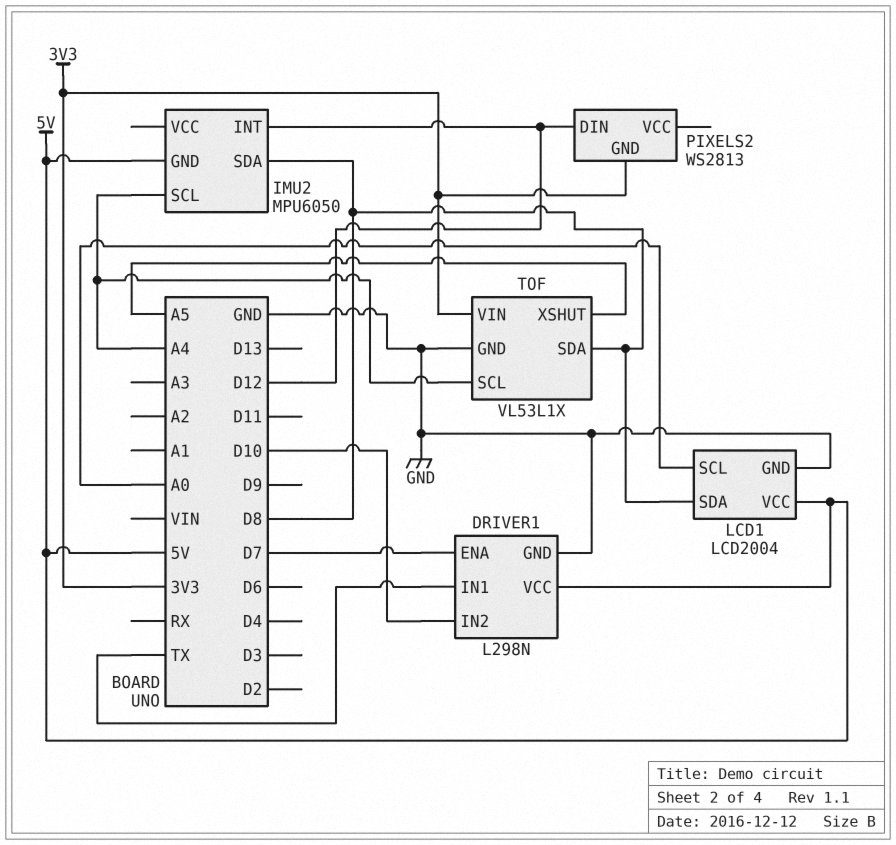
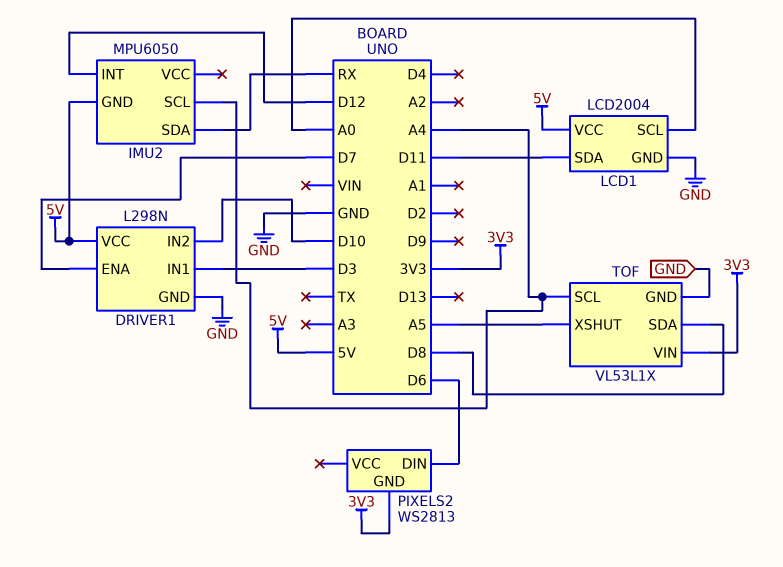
DRIVER1 pin IN1: TX -> D3
IMU2 pin SDA: D8 -> RX
LCD1 pin SDA: D8 -> D11
PIXELS2 pin DIN: D12 -> D6

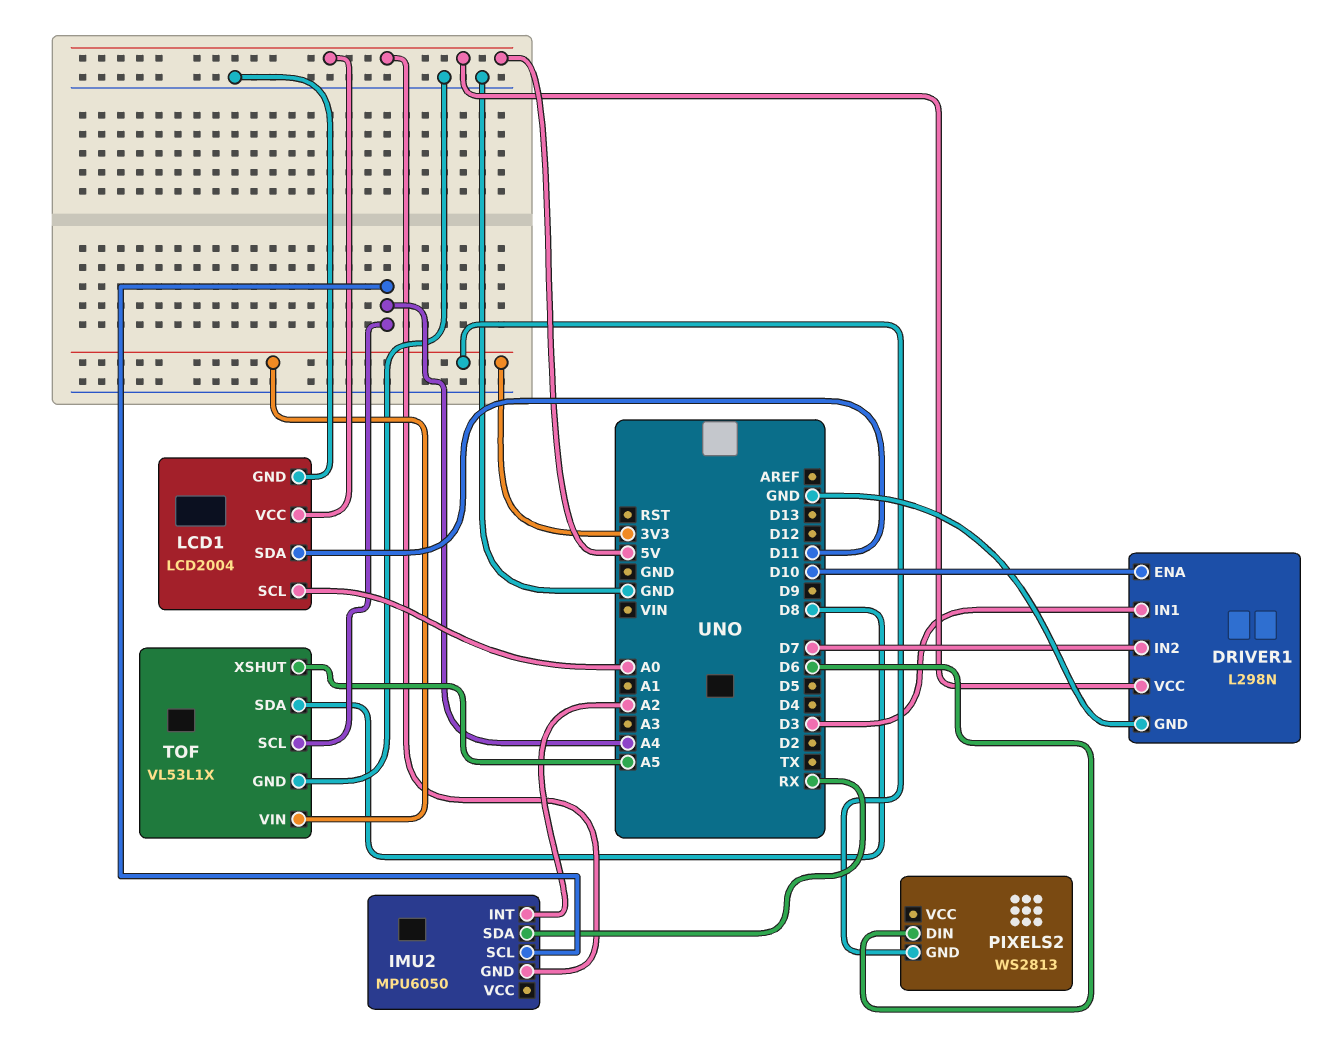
DRIVER1 pin ENA: D7 -> D10
DRIVER1 pin IN2: D10 -> D7
IMU2 pin INT: D12 -> A2

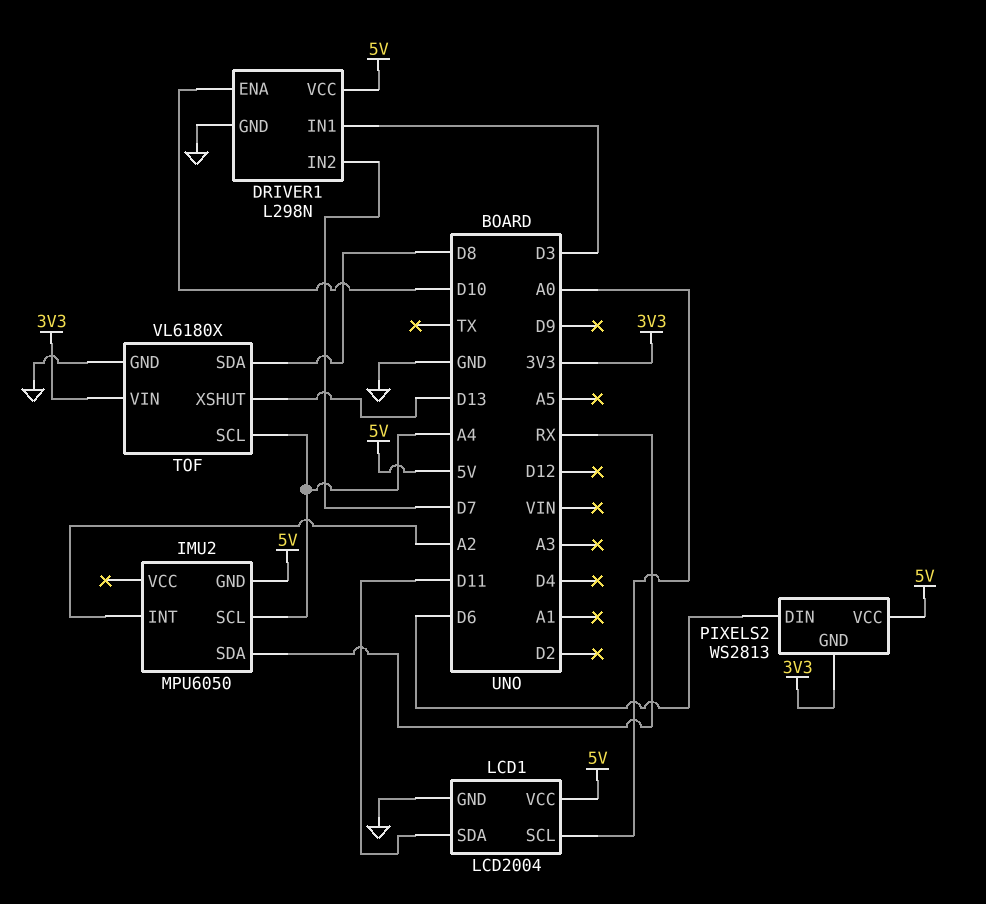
PIXELS2 pin VCC: none -> 5V
TOF: VL53L1X -> VL6180X
TOF pin XSHUT: A5 -> D13

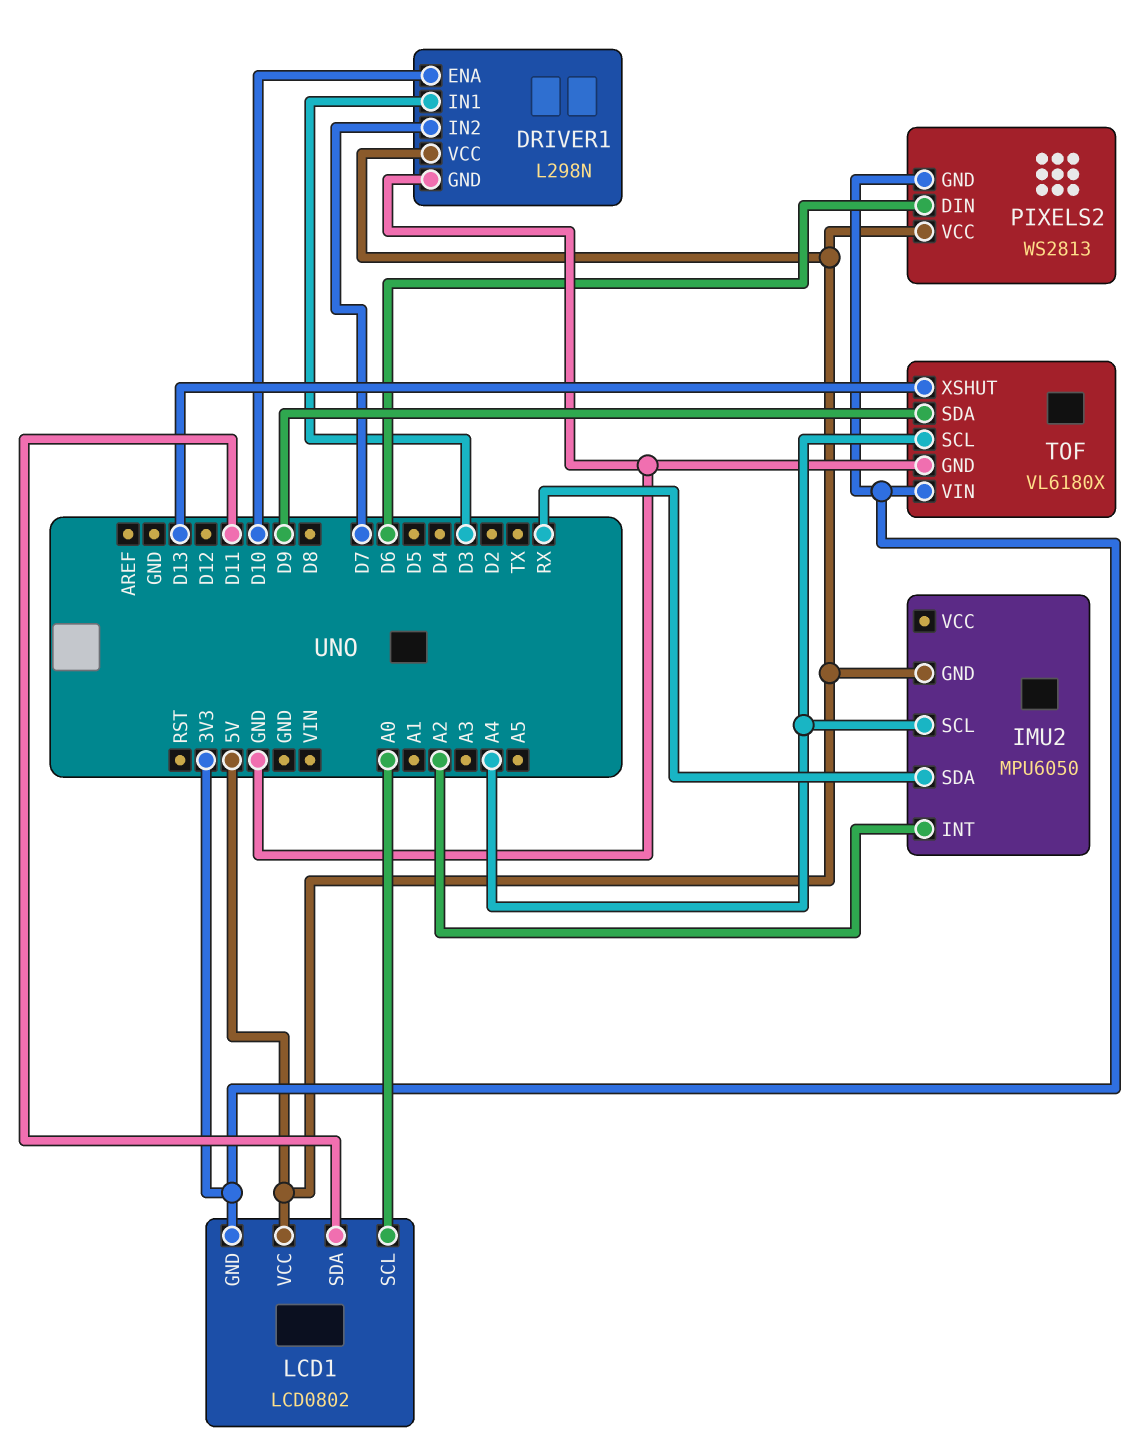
LCD1: LCD2004 -> LCD0802
LCD1 pin GND: GND -> 3V3
TOF pin SDA: D8 -> D9

